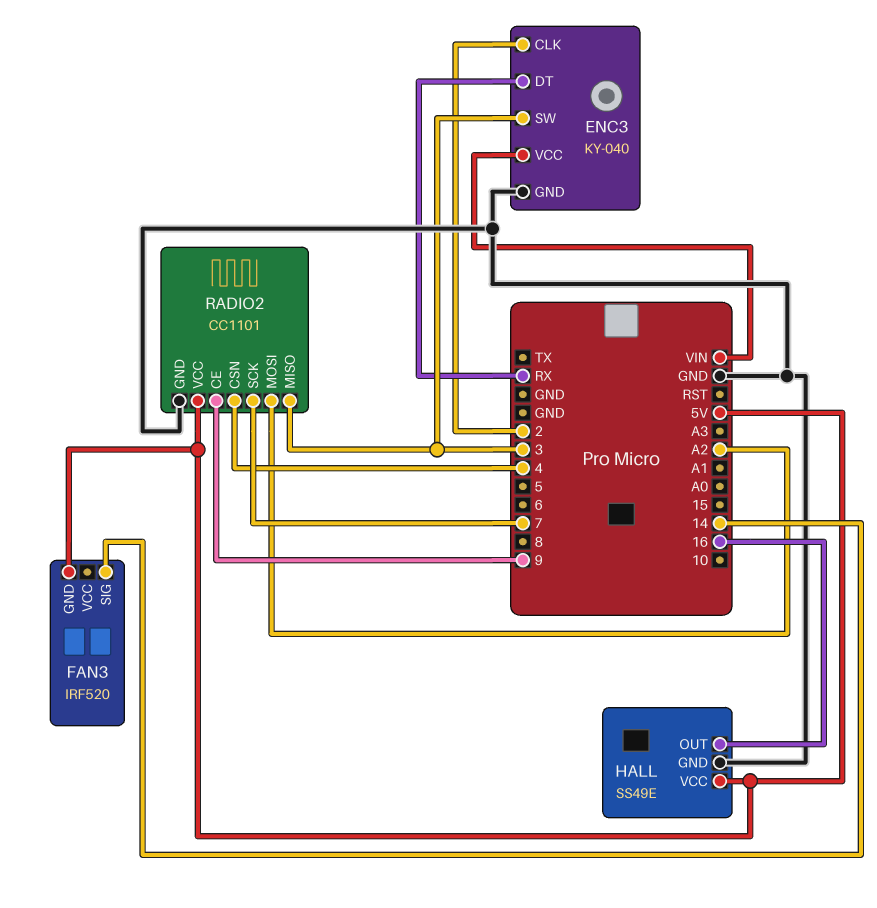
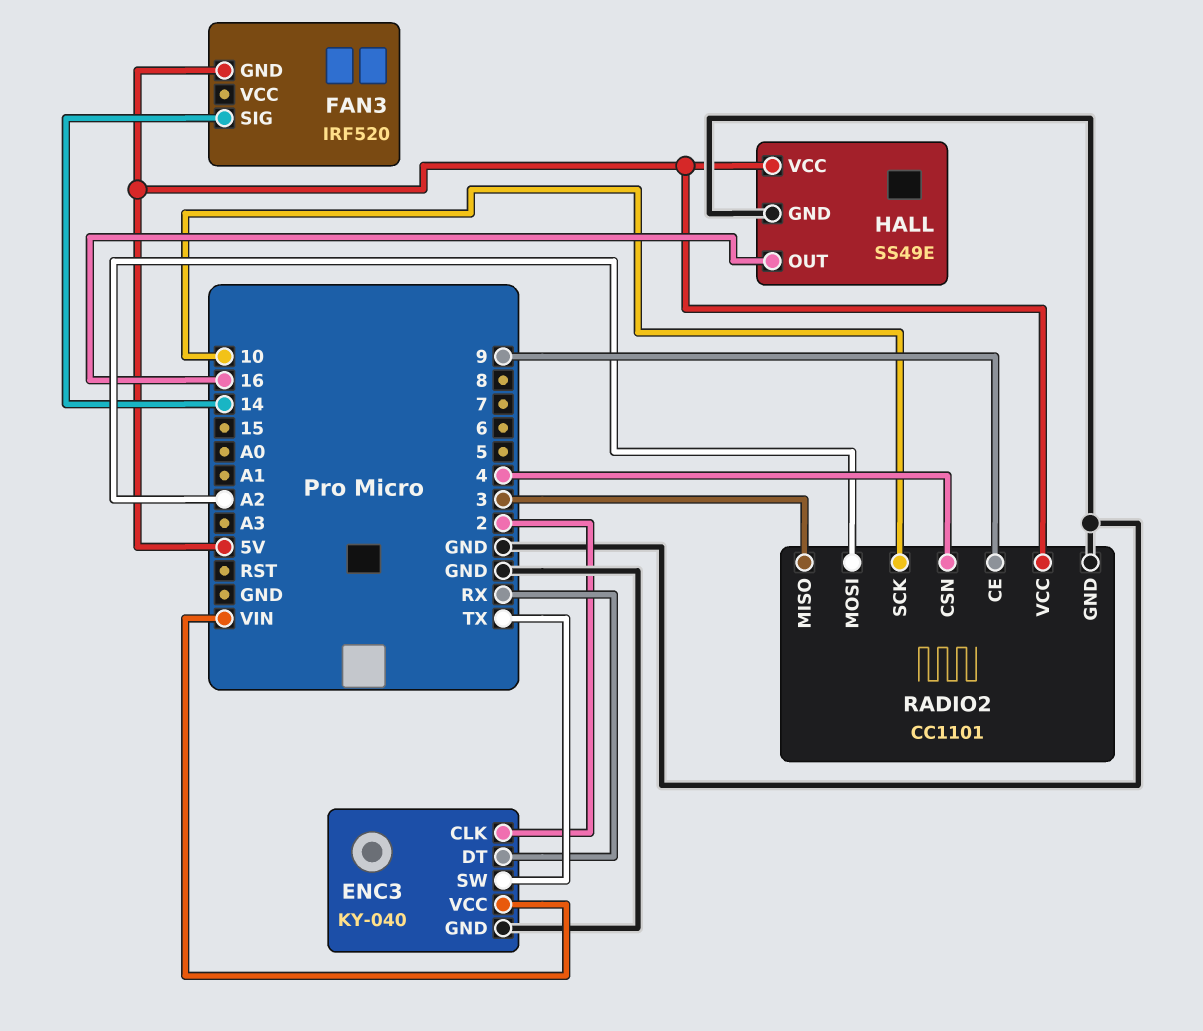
ENC3 pin SW: 3 -> TX
RADIO2 pin SCK: 7 -> 10

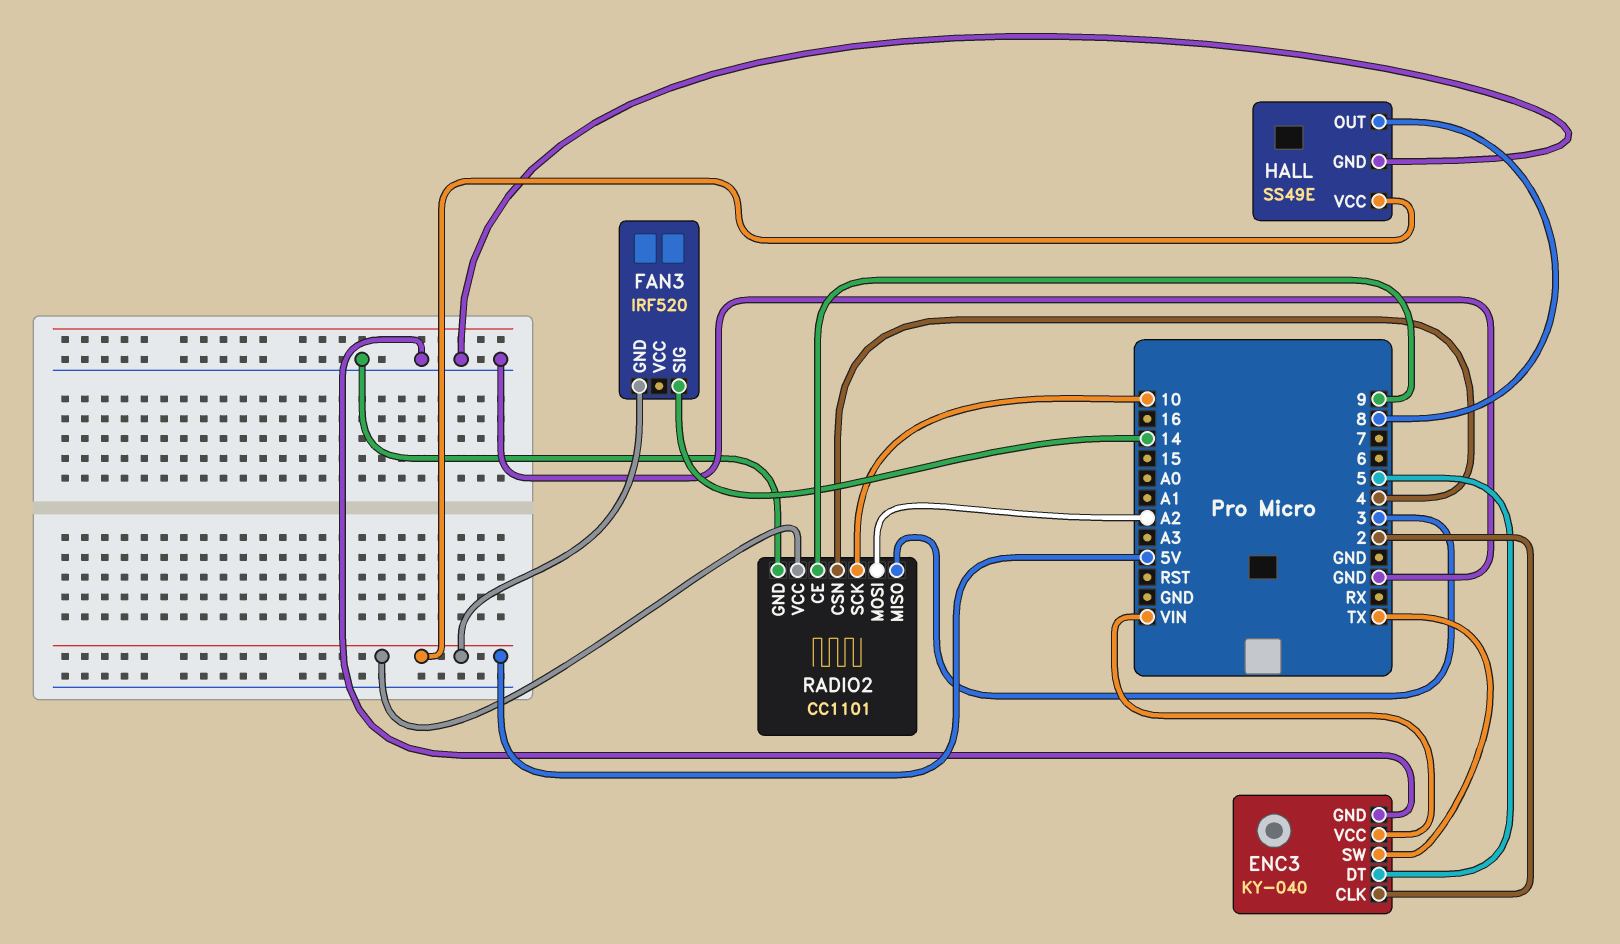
ENC3 pin DT: RX -> 5
HALL pin OUT: 16 -> 8

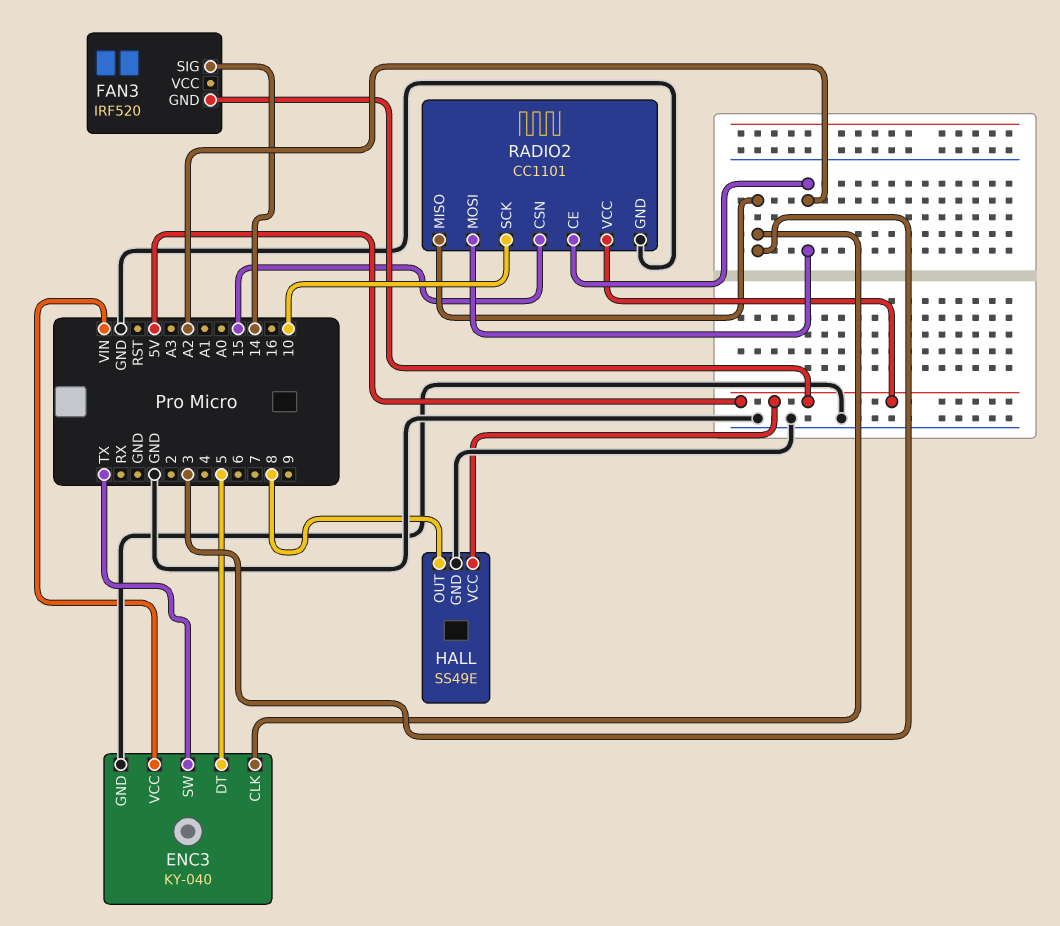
ENC3 pin CLK: 2 -> 3
RADIO2 pin CE: 9 -> A2
RADIO2 pin CSN: 4 -> 15

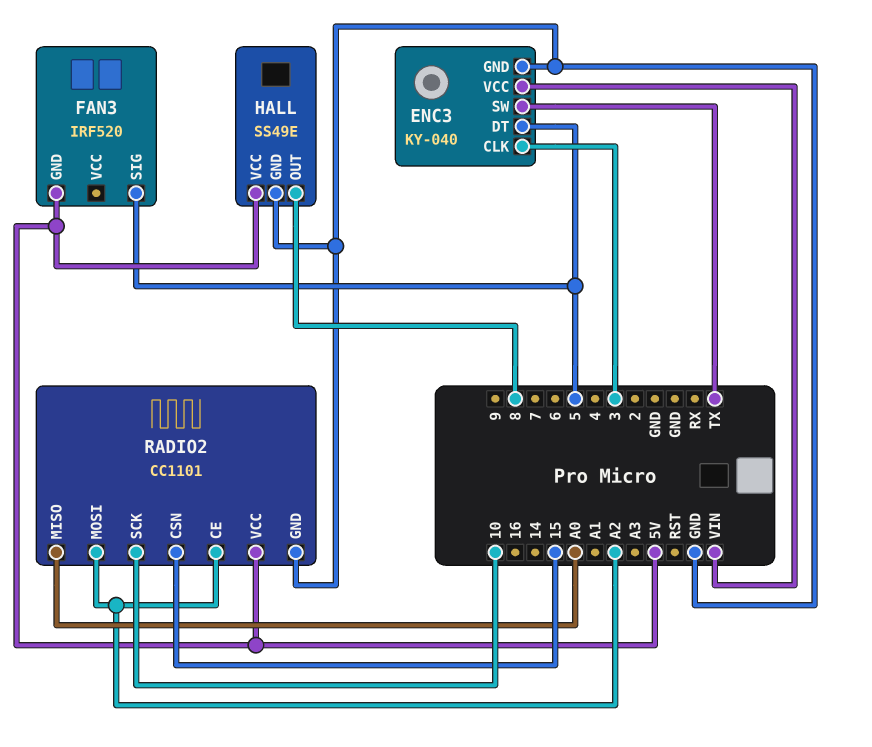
FAN3 pin SIG: 14 -> 5
RADIO2 pin MISO: 3 -> A0

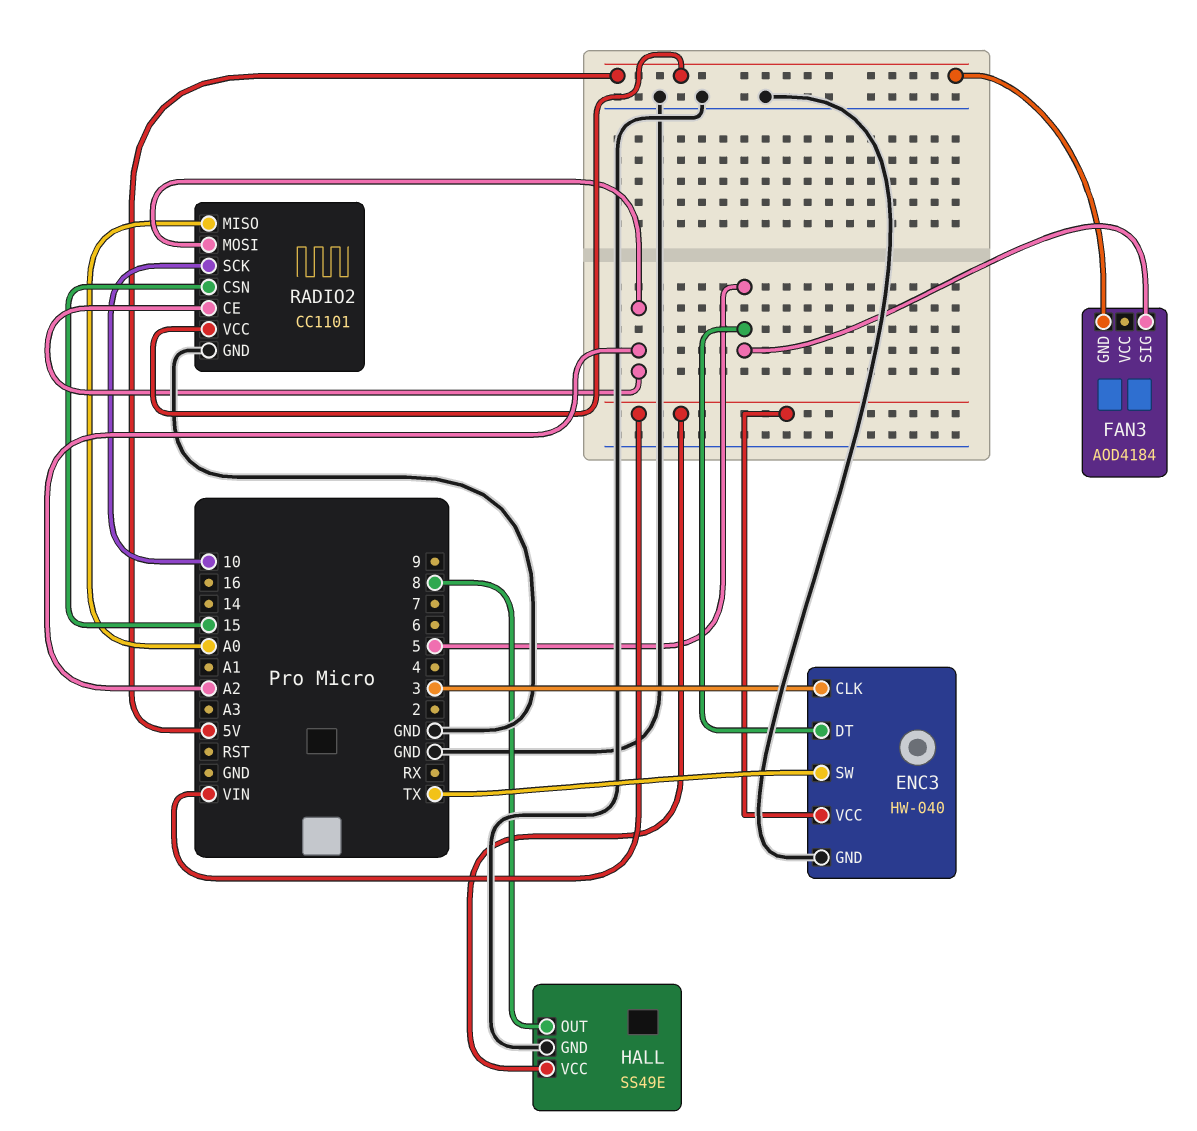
ENC3: KY-040 -> HW-040
FAN3: IRF520 -> AOD4184
HALL pin VCC: 5V -> VIN

